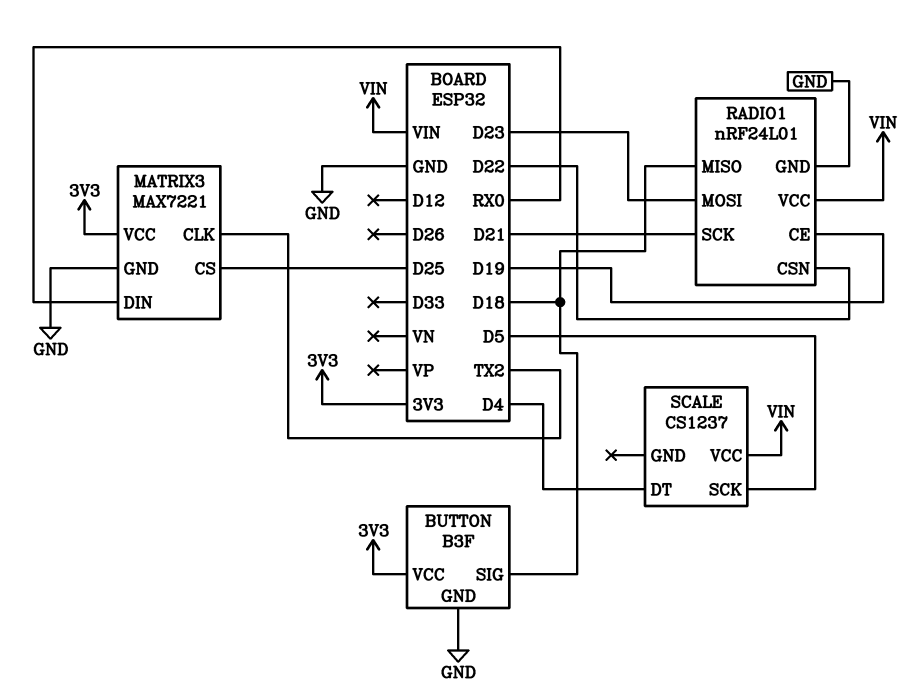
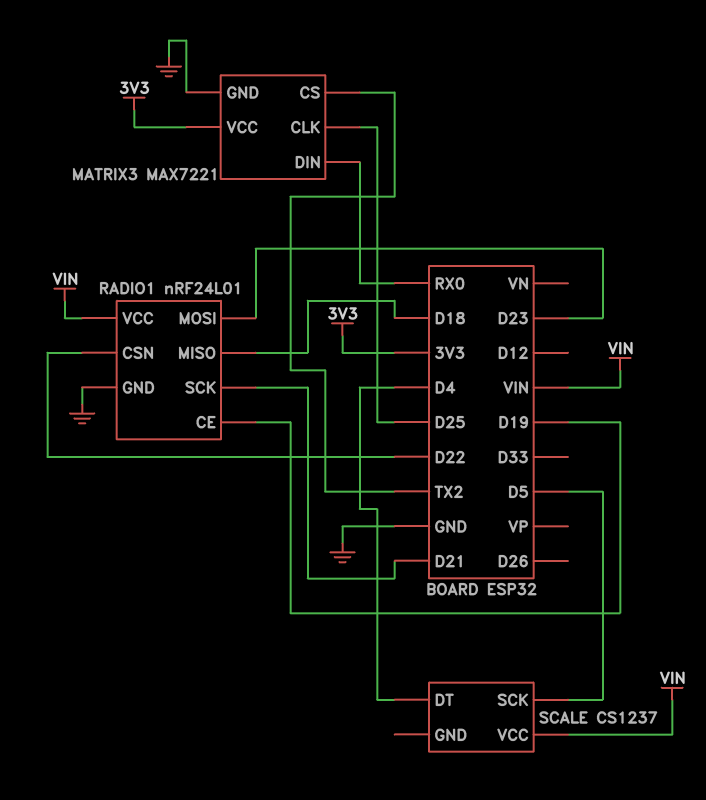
BUTTON: B3F -> none
BUTTON pin GND: GND -> none
BUTTON pin SIG: D18 -> none
BUTTON pin VCC: 3V3 -> none
MATRIX3 pin CLK: TX2 -> D25
MATRIX3 pin CS: D25 -> TX2

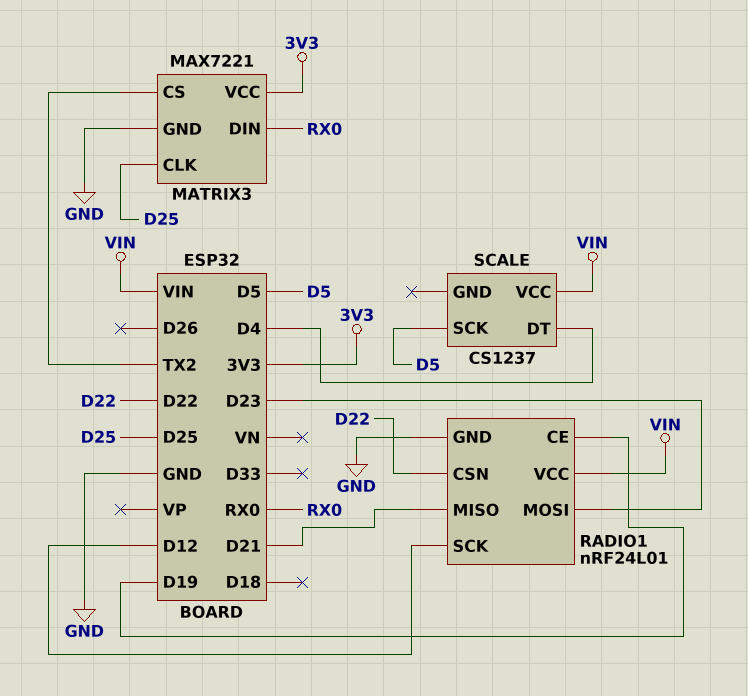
RADIO1 pin MISO: D18 -> D21
RADIO1 pin SCK: D21 -> D12

